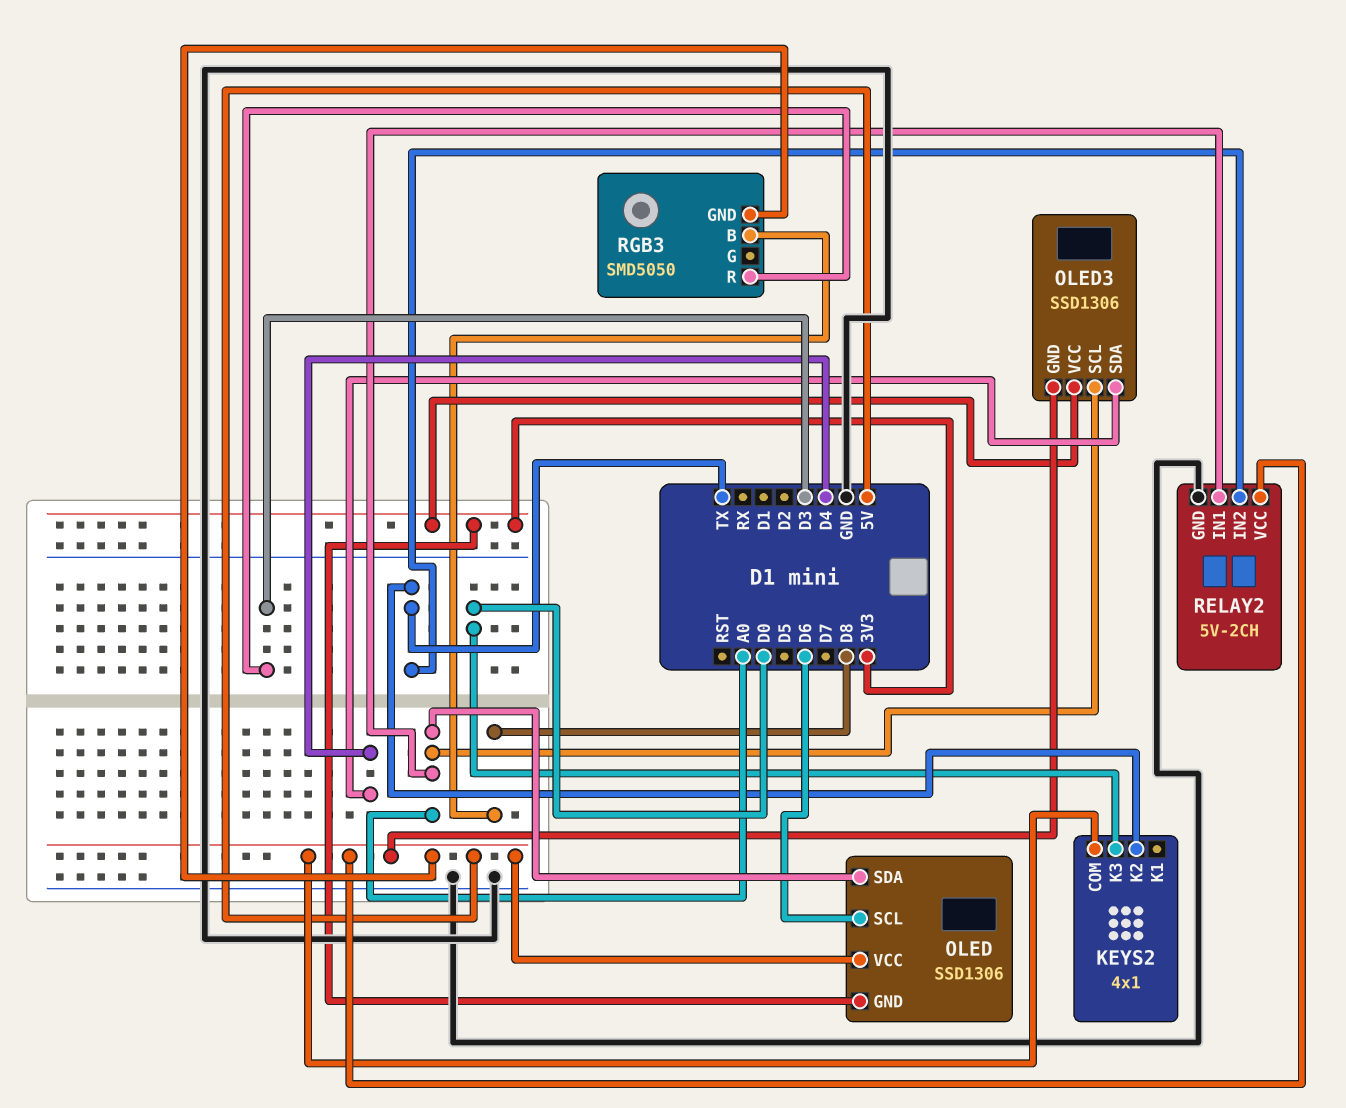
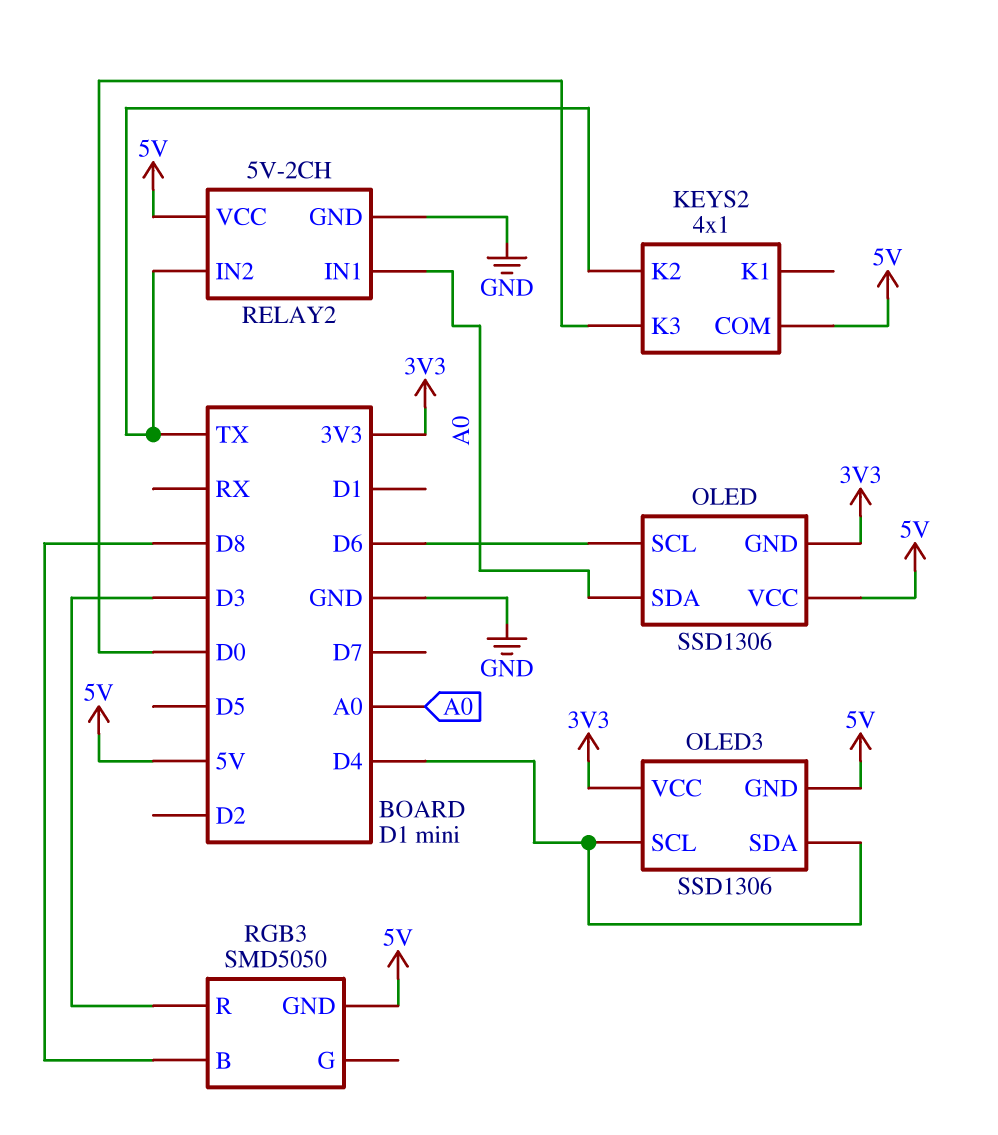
OLED3 pin SCL: A0 -> D4

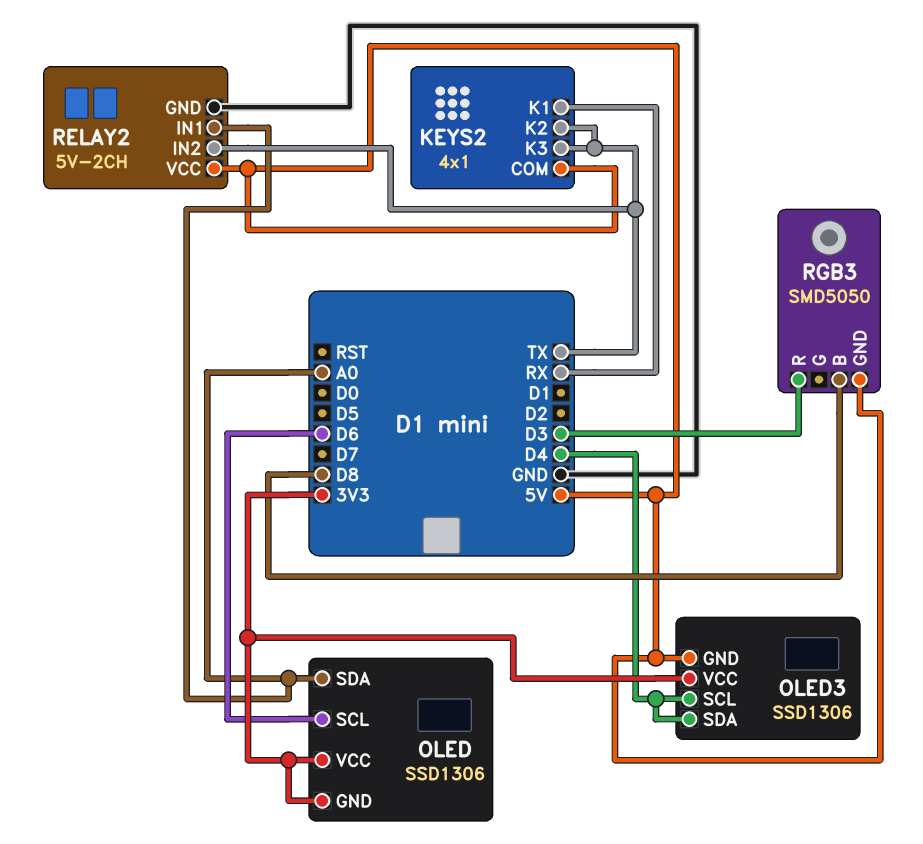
KEYS2 pin K1: none -> RX
KEYS2 pin K3: D0 -> TX
OLED pin VCC: 5V -> 3V3

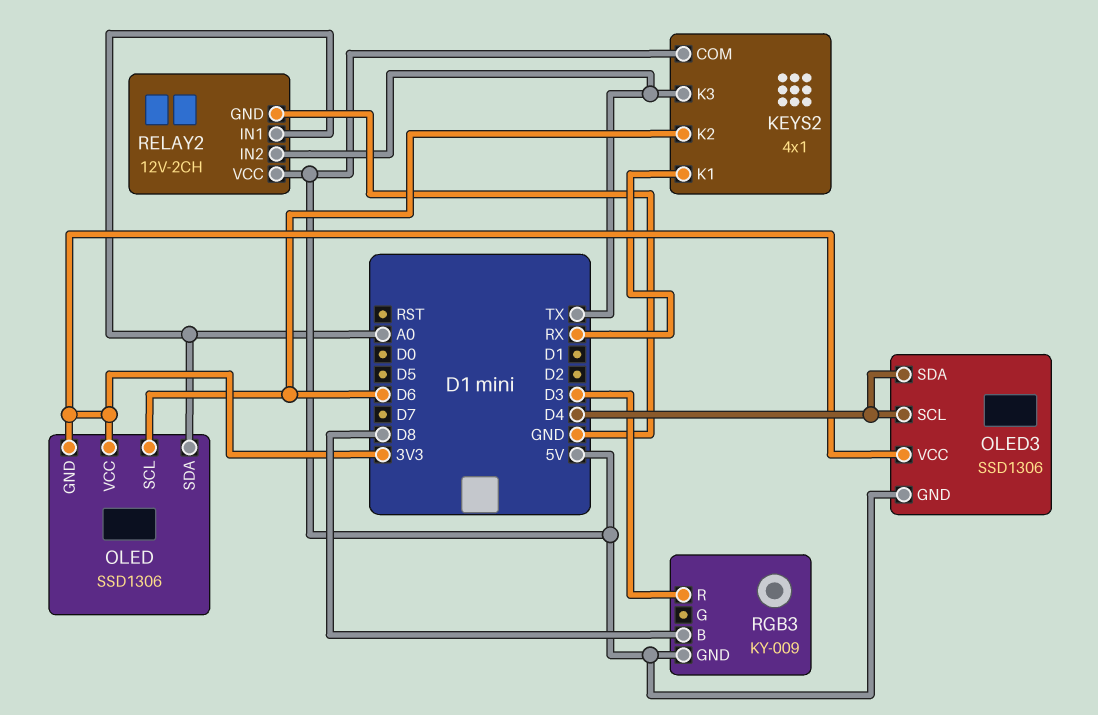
KEYS2 pin K2: TX -> D6
RELAY2: 5V-2CH -> 12V-2CH
RGB3: SMD5050 -> KY-009

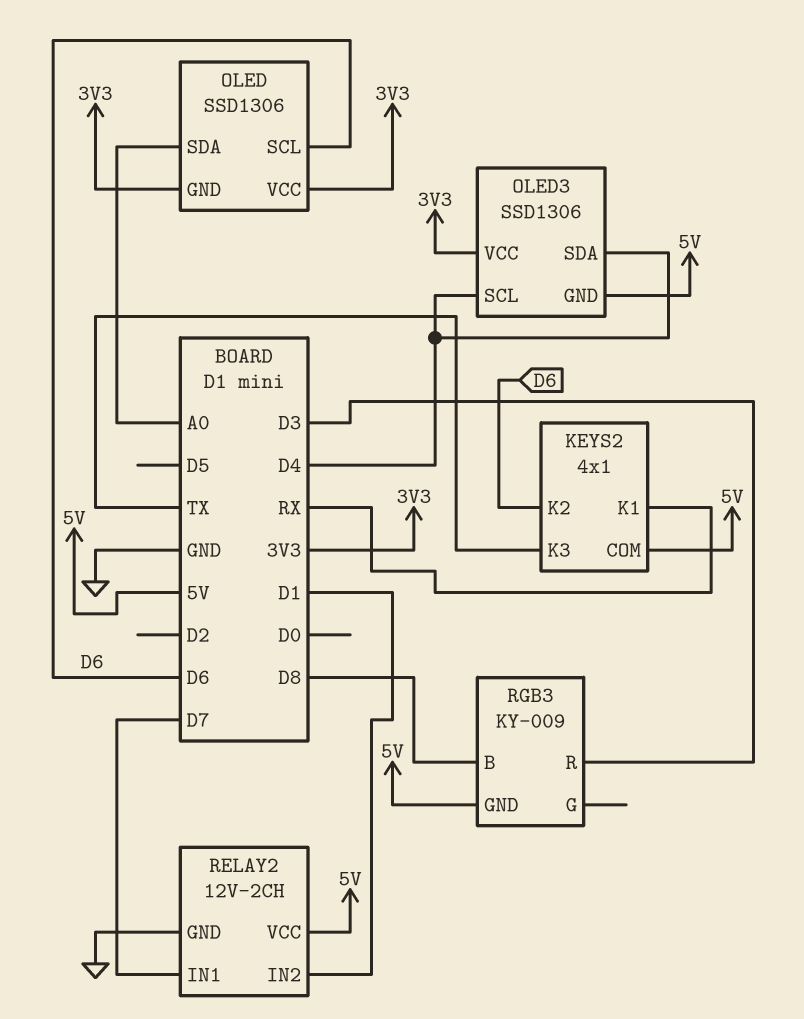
RELAY2 pin IN1: A0 -> D7
RELAY2 pin IN2: TX -> D1

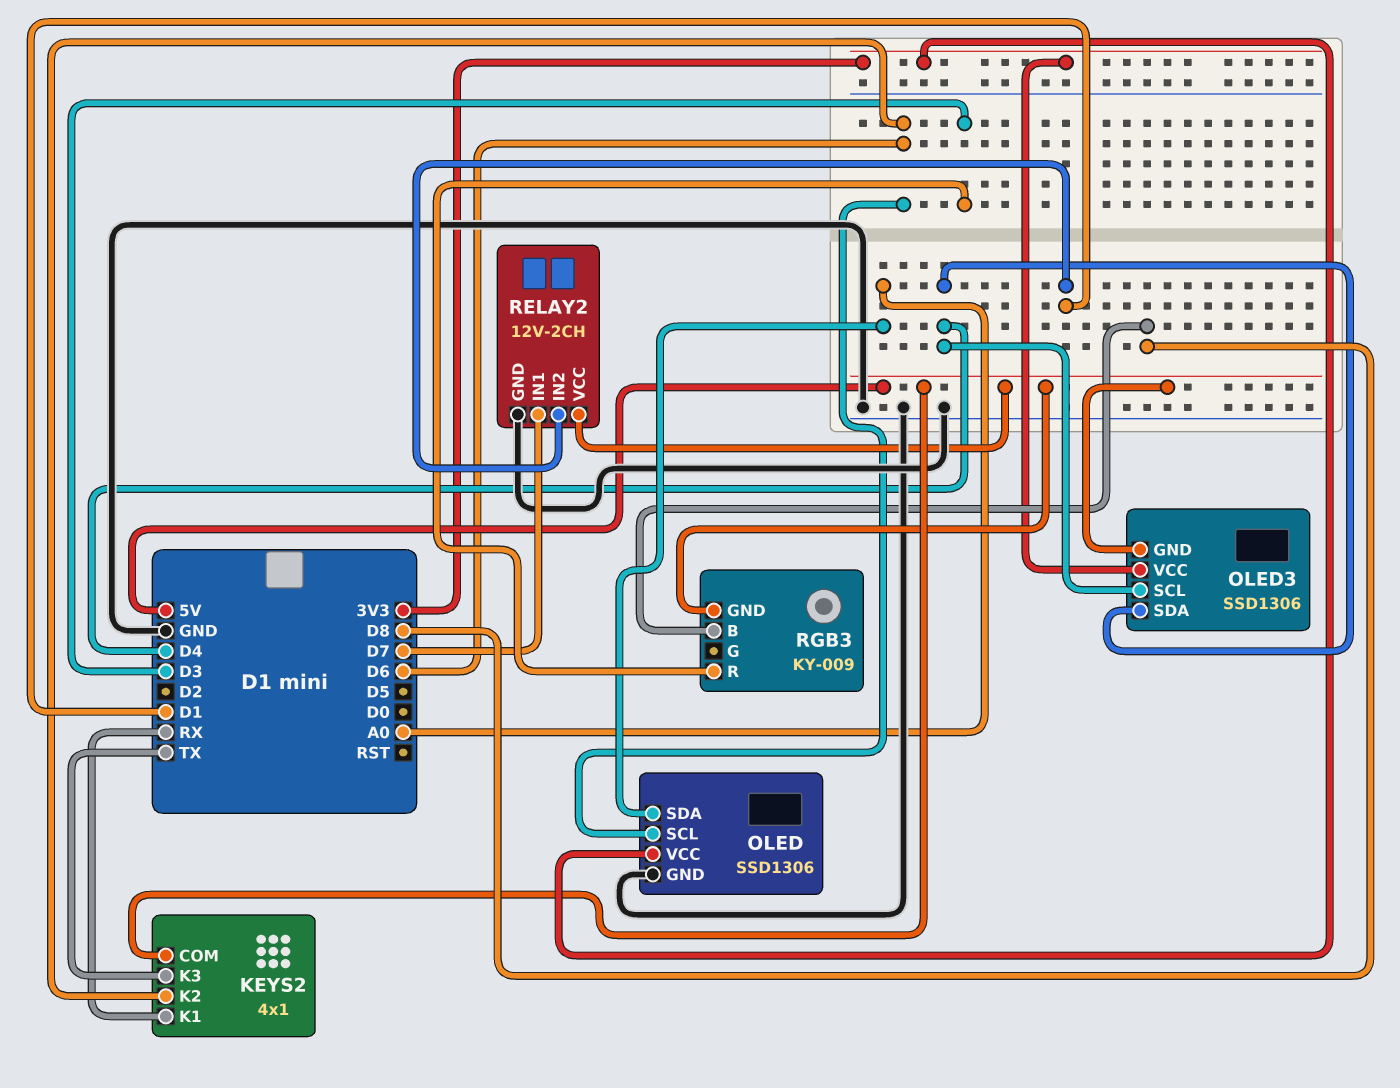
OLED pin GND: 3V3 -> GND

